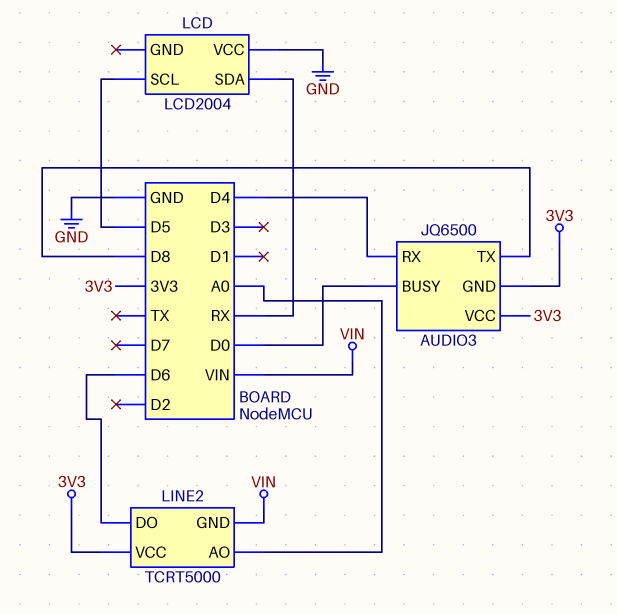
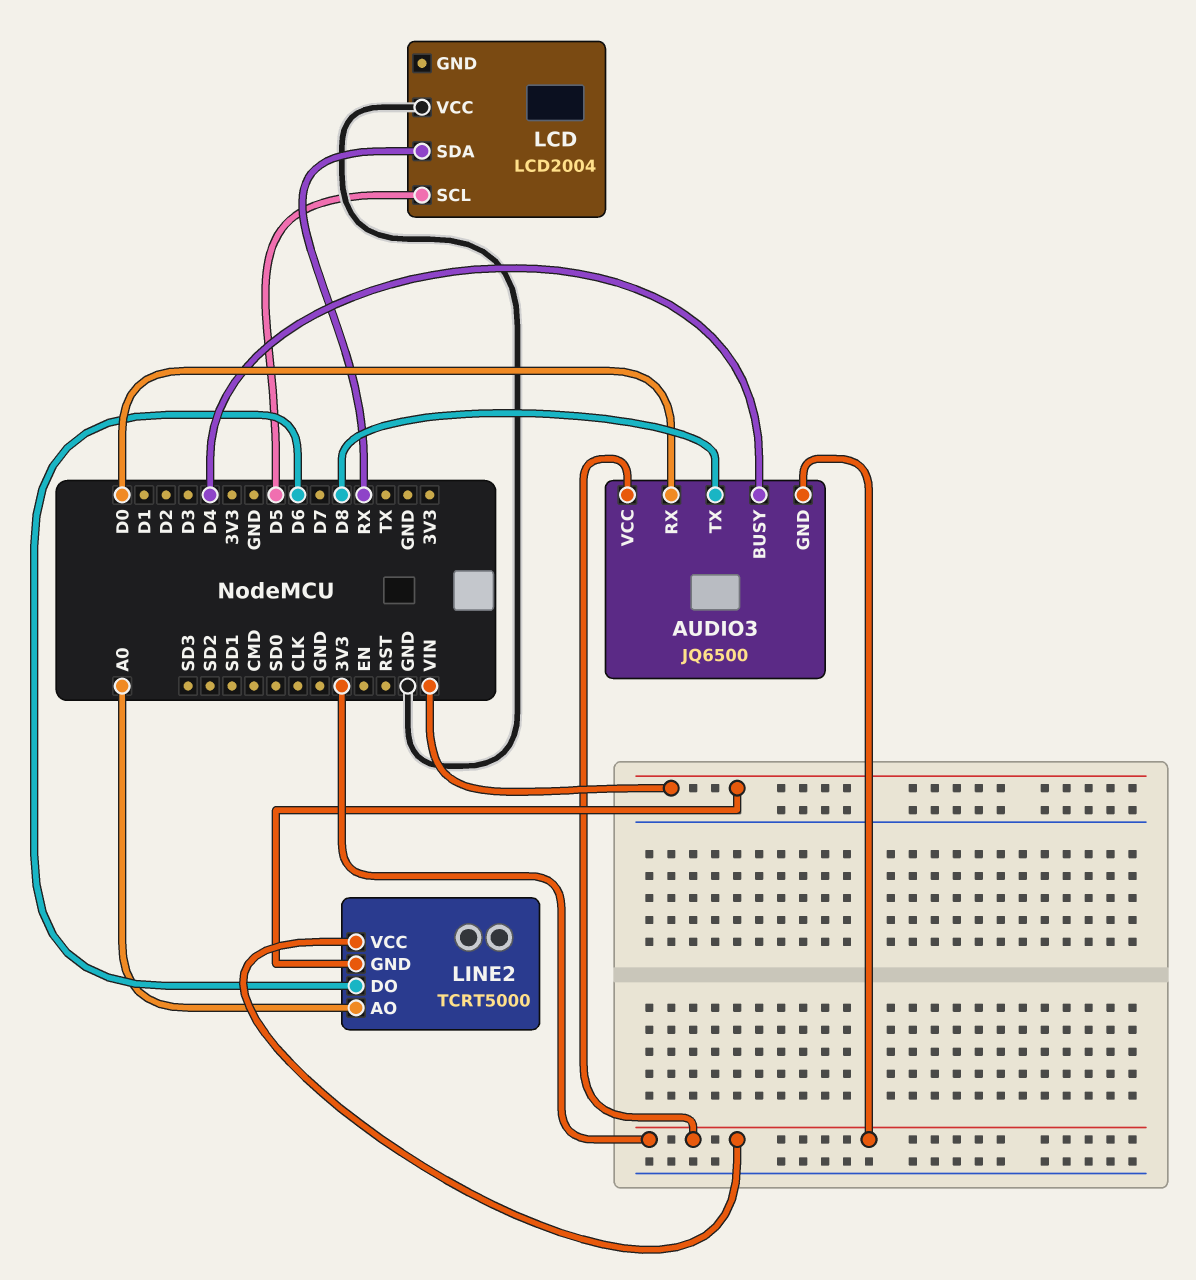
AUDIO3 pin BUSY: D0 -> D4
AUDIO3 pin RX: D4 -> D0

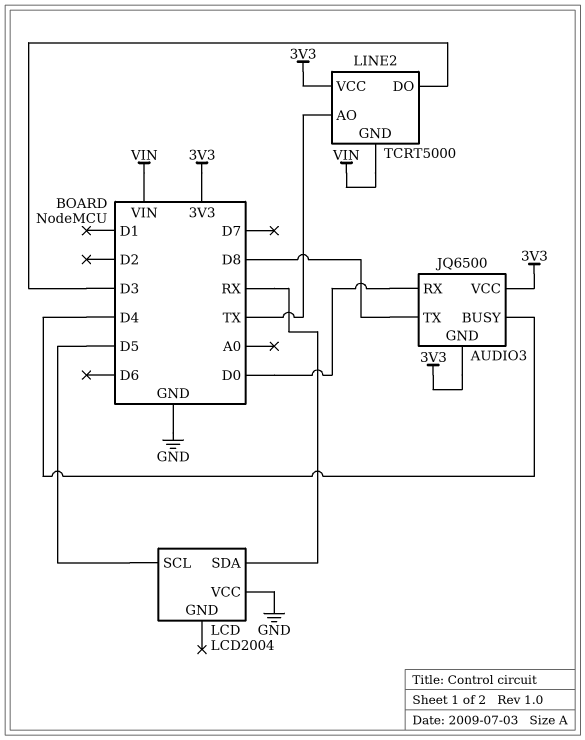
LINE2 pin AO: A0 -> TX
LINE2 pin DO: D6 -> D3

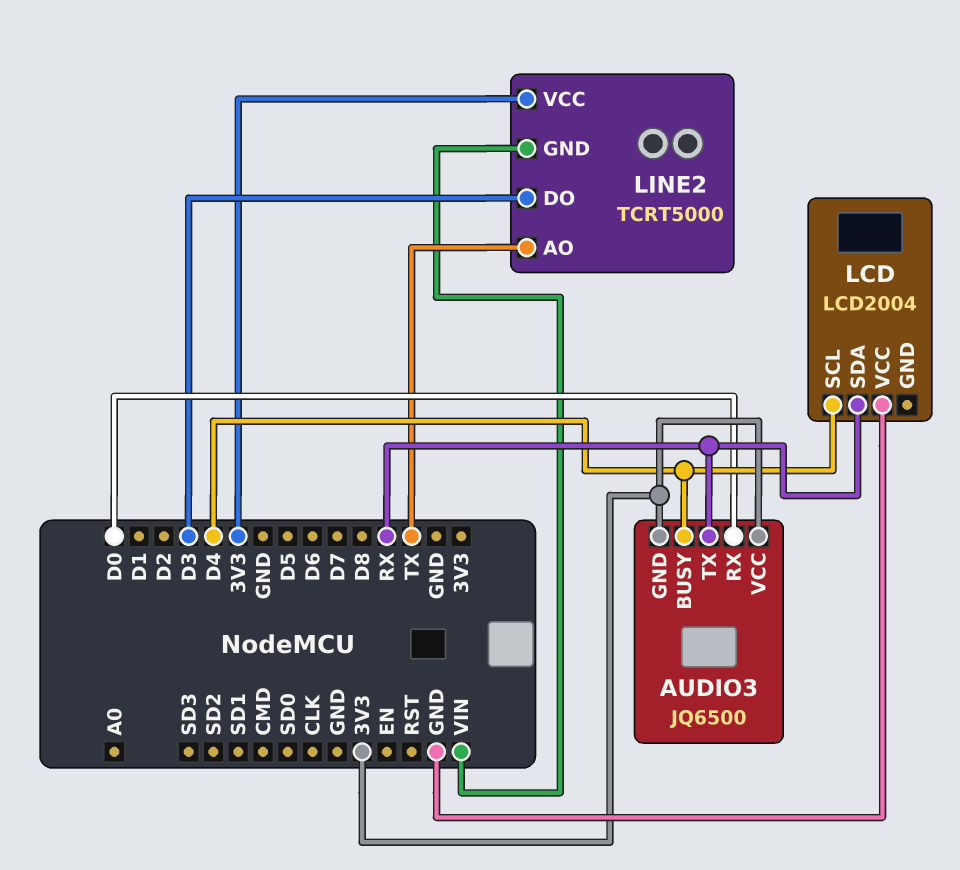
AUDIO3 pin TX: D8 -> RX
LCD pin SCL: D5 -> D4

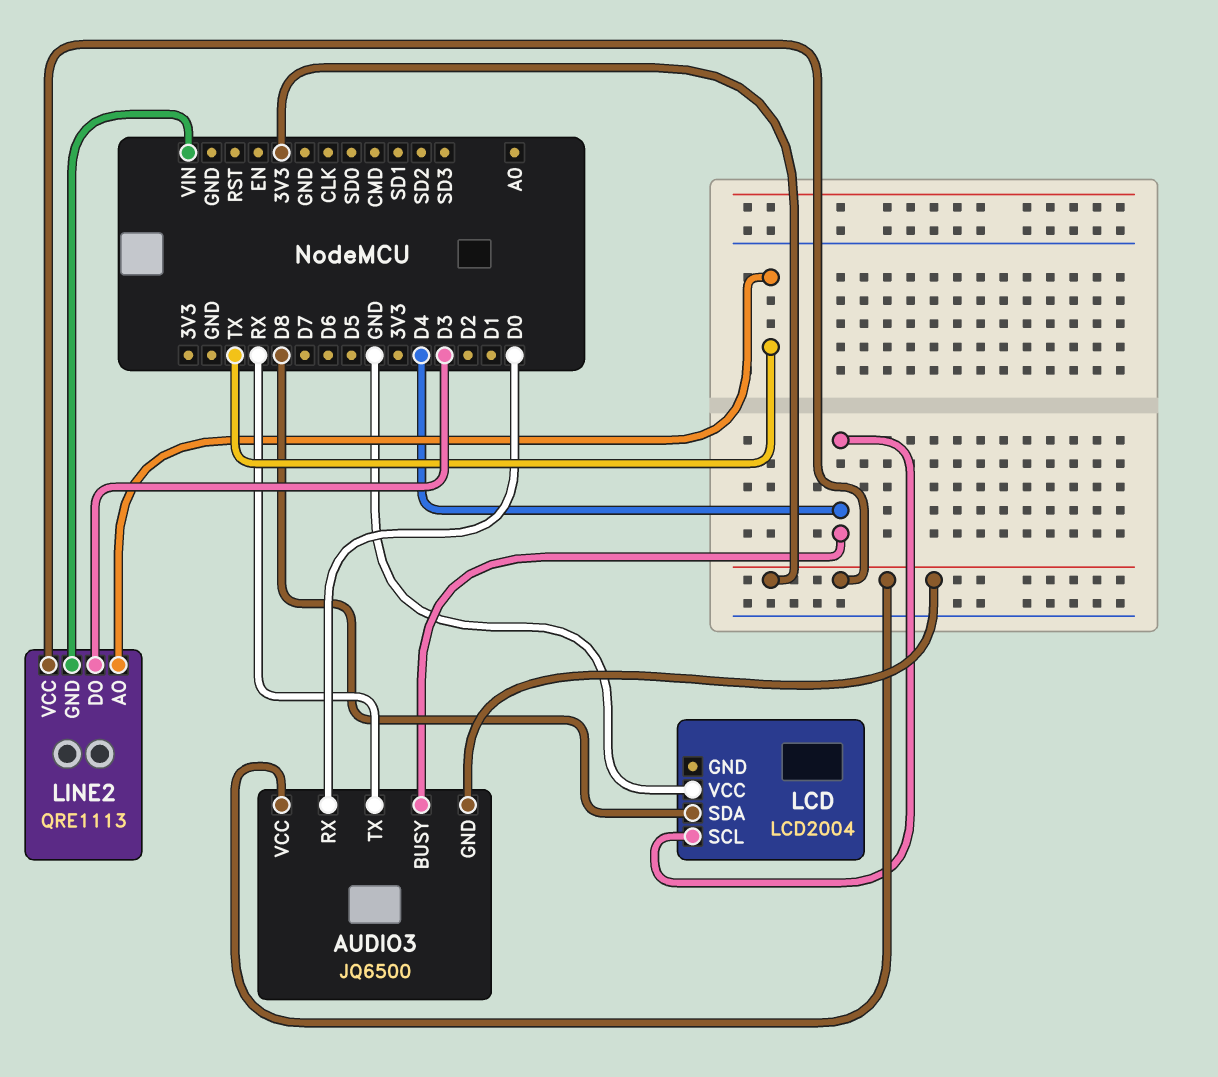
LCD pin SDA: RX -> D8
LINE2: TCRT5000 -> QRE1113

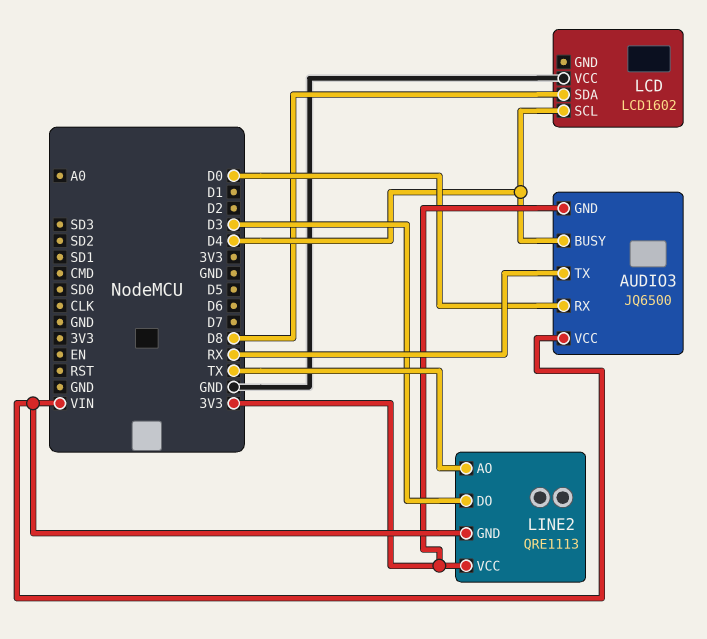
AUDIO3 pin VCC: 3V3 -> VIN
LCD: LCD2004 -> LCD1602

